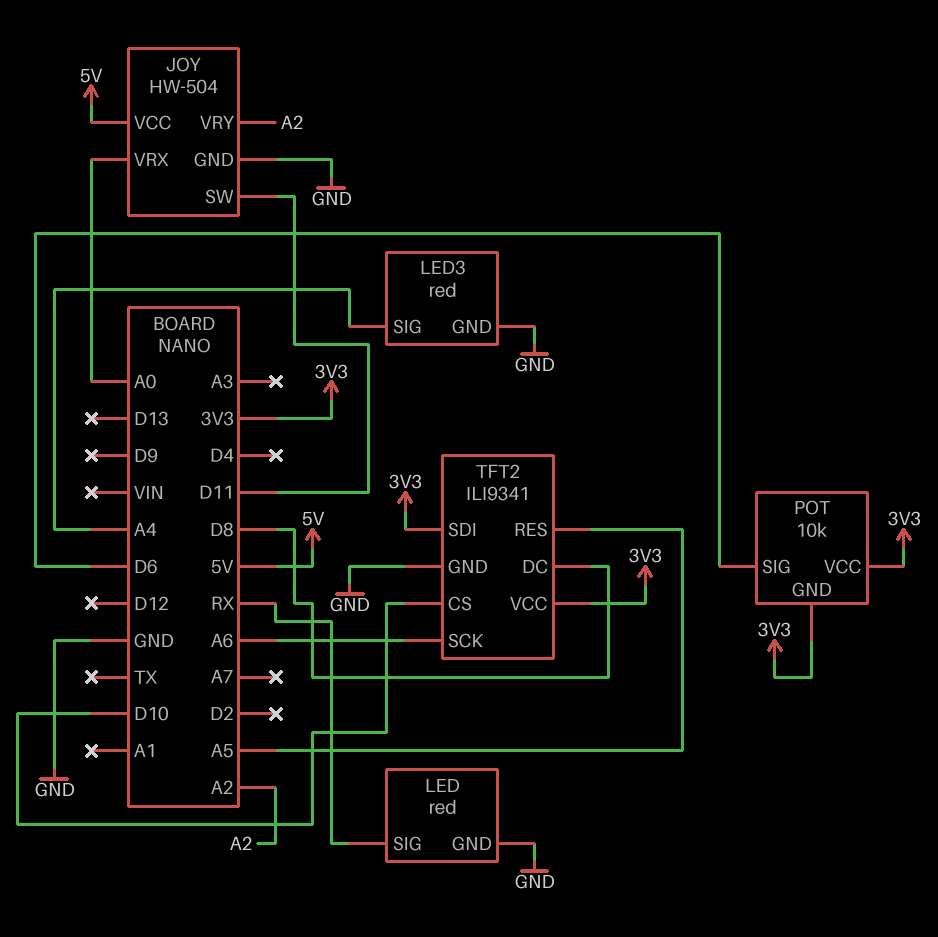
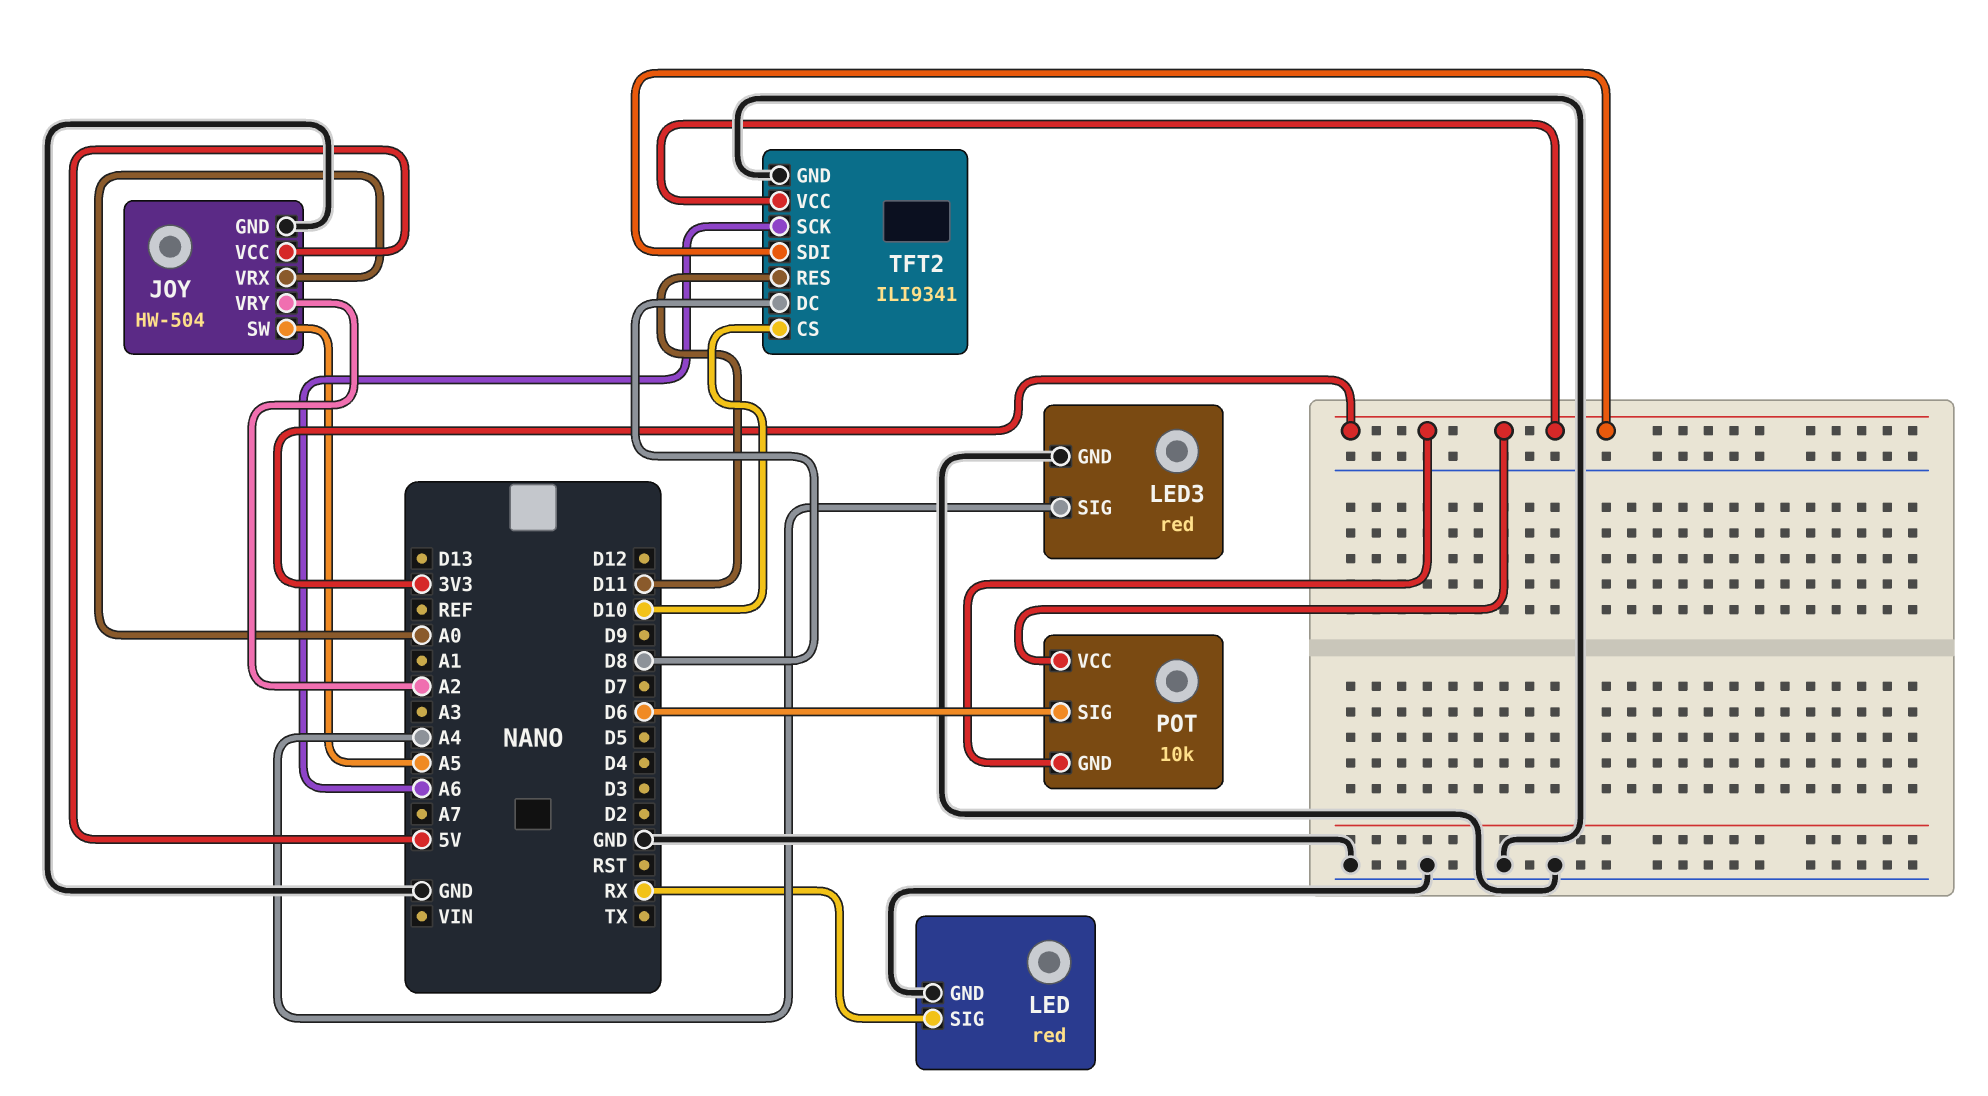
JOY pin SW: D11 -> A5
TFT2 pin RES: A5 -> D11

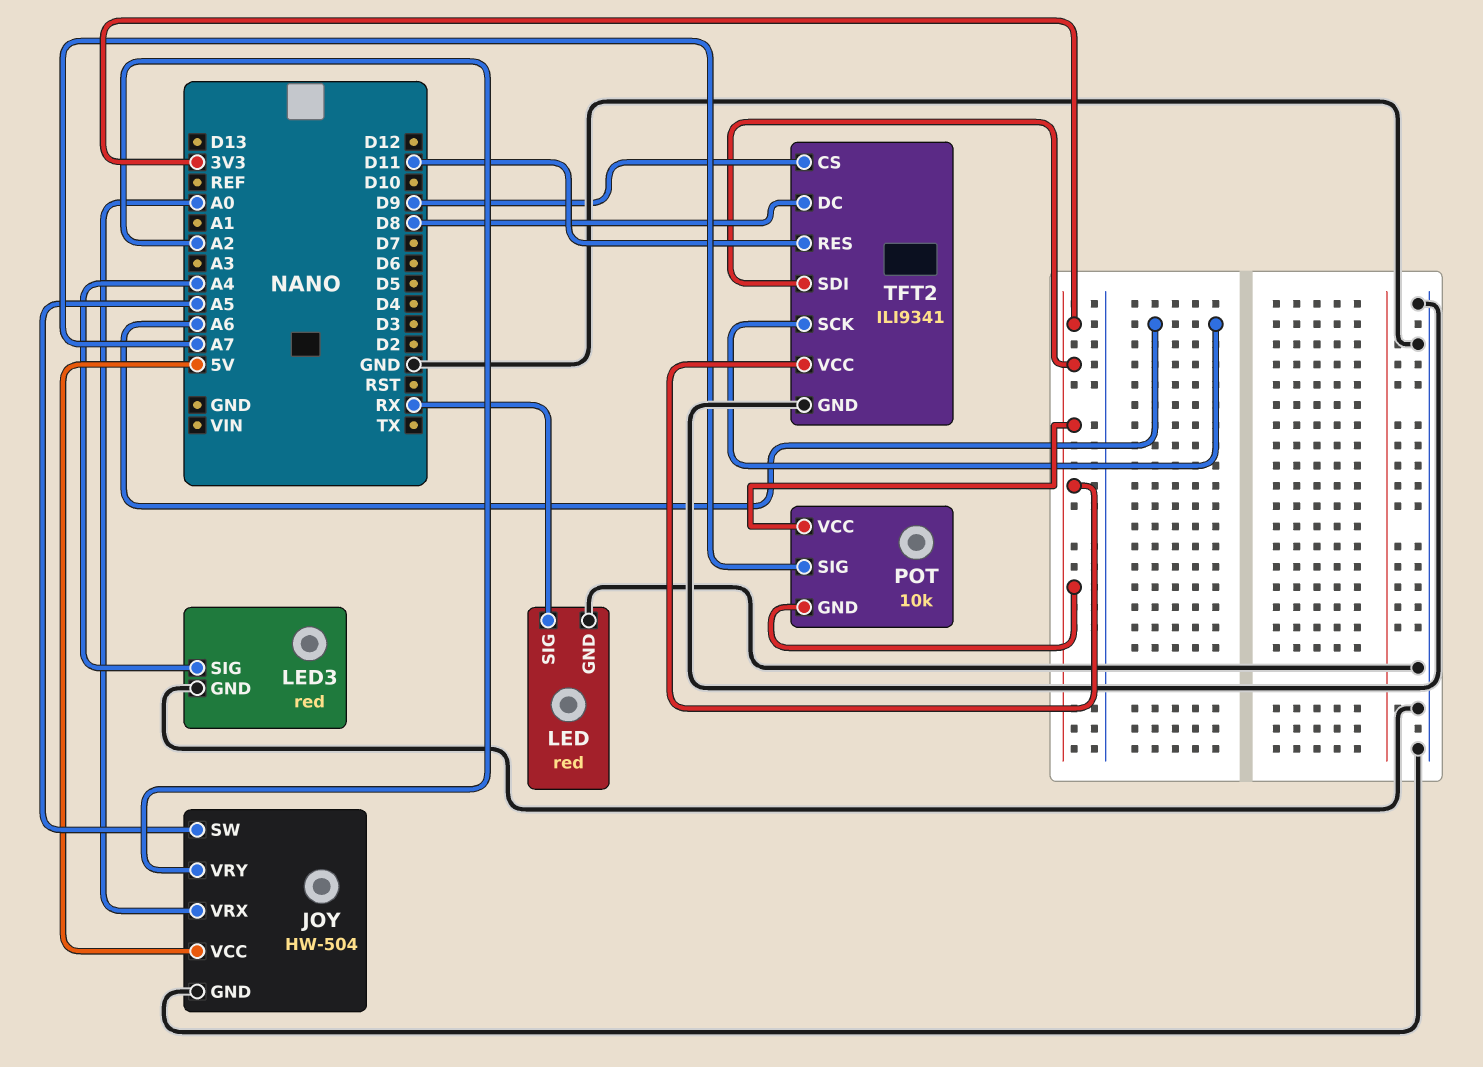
POT pin SIG: D6 -> A7
TFT2 pin CS: D10 -> D9

